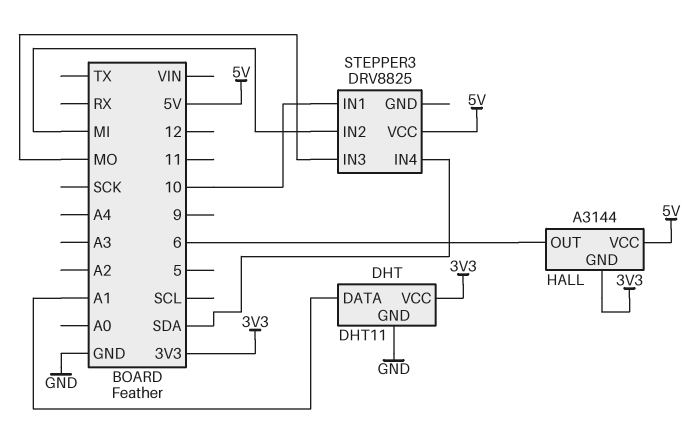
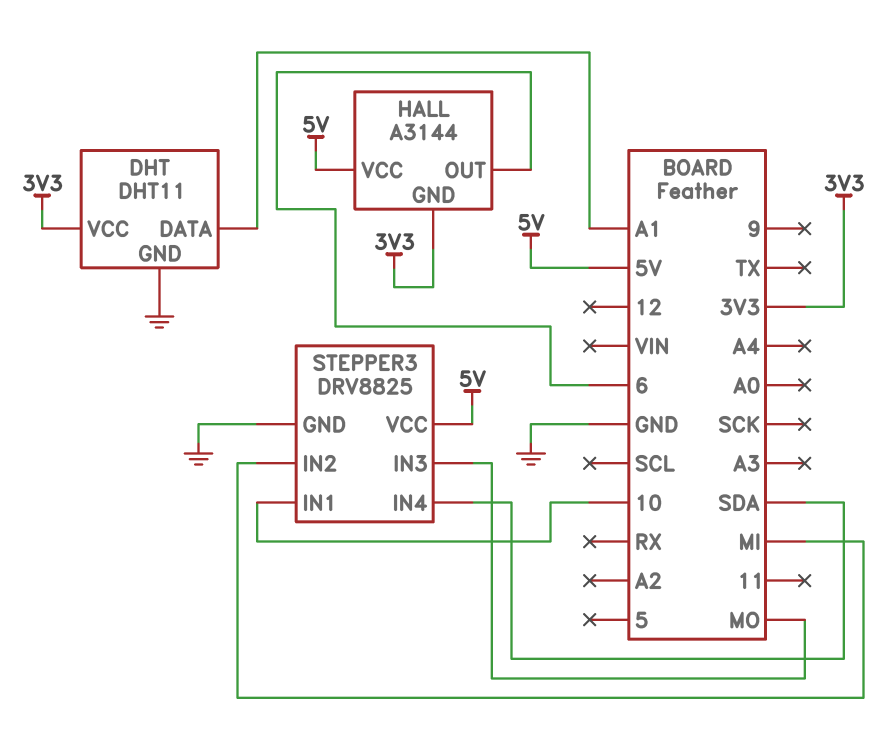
STEPPER3 pin GND: none -> GND

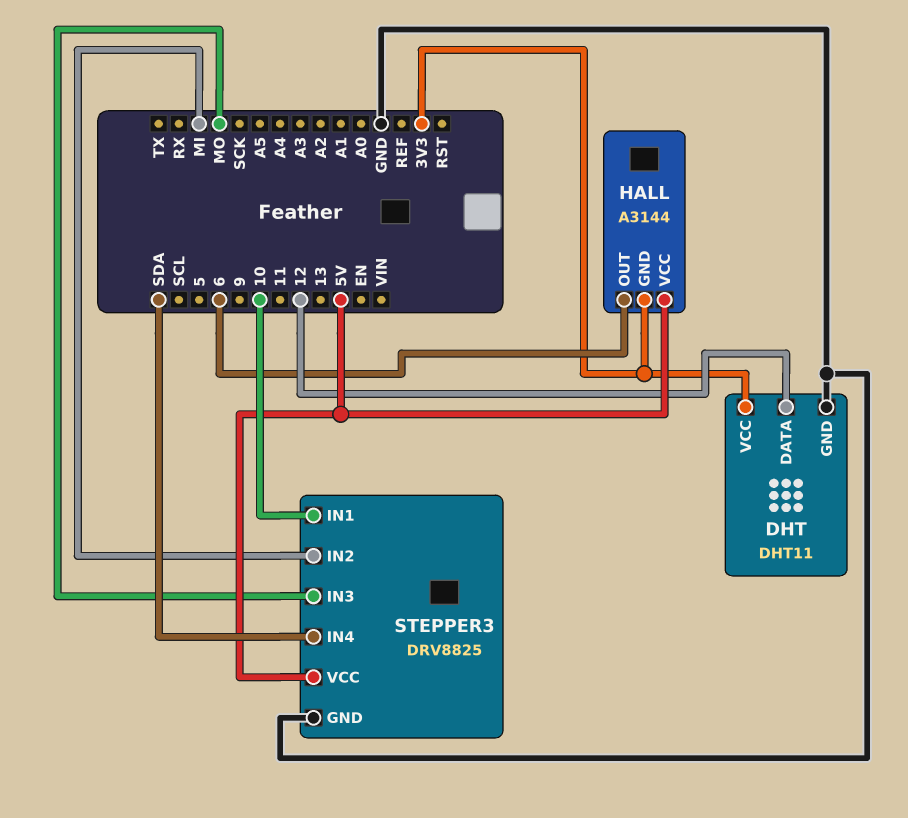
DHT pin DATA: A1 -> 12

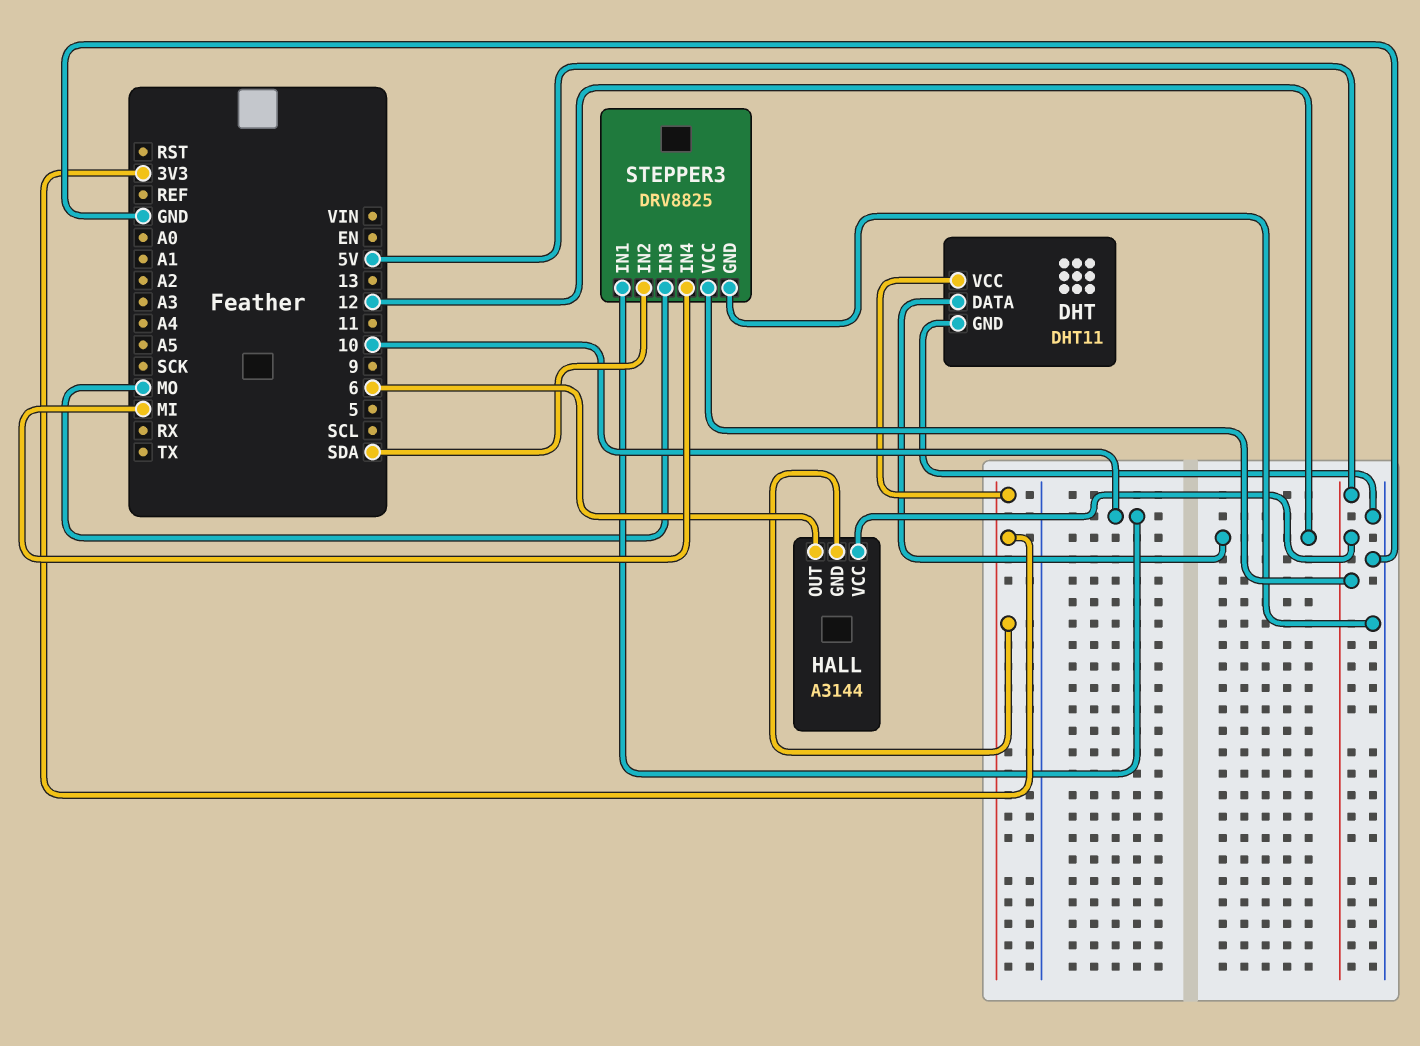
STEPPER3 pin IN2: MI -> SDA
STEPPER3 pin IN4: SDA -> MI

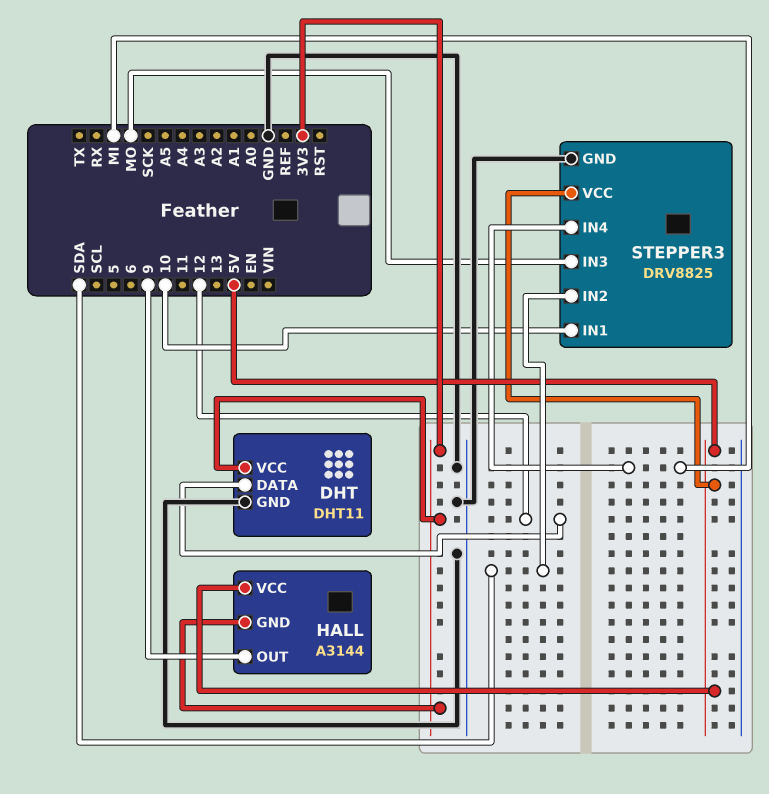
HALL pin OUT: 6 -> 9

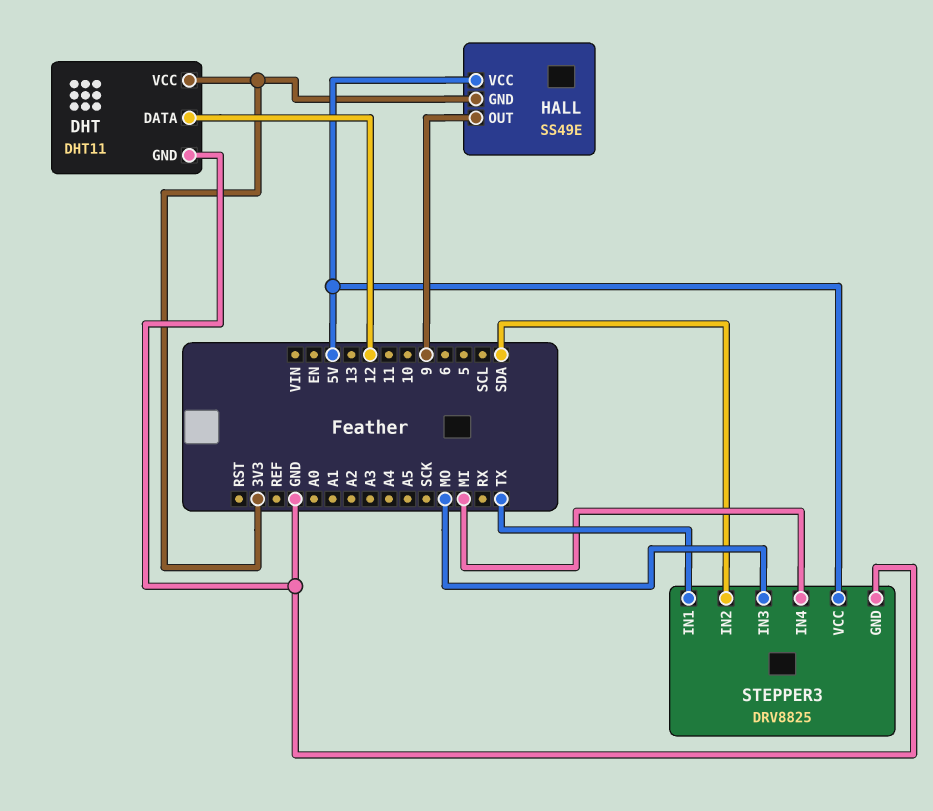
HALL: A3144 -> SS49E
STEPPER3 pin IN1: 10 -> TX

